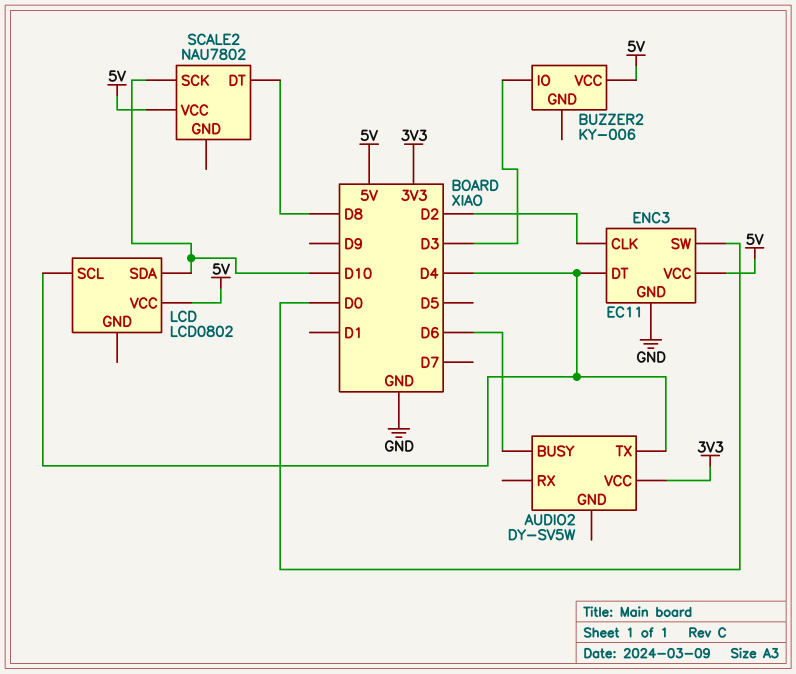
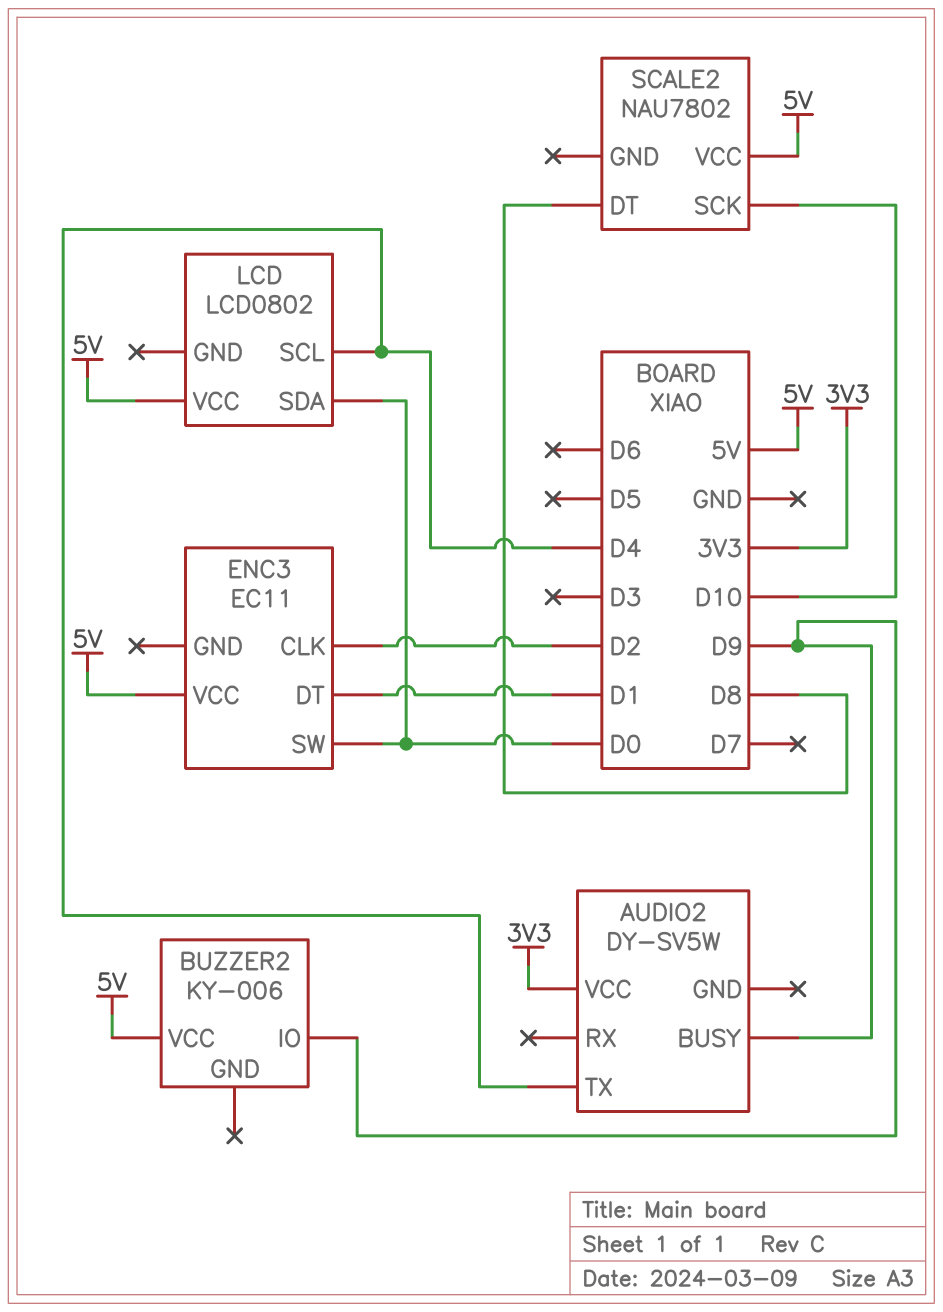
AUDIO2 pin BUSY: D6 -> D9
BUZZER2 pin IO: D3 -> D9
ENC3 pin DT: D4 -> D1
ENC3 pin GND: GND -> none
LCD pin SDA: D10 -> D0

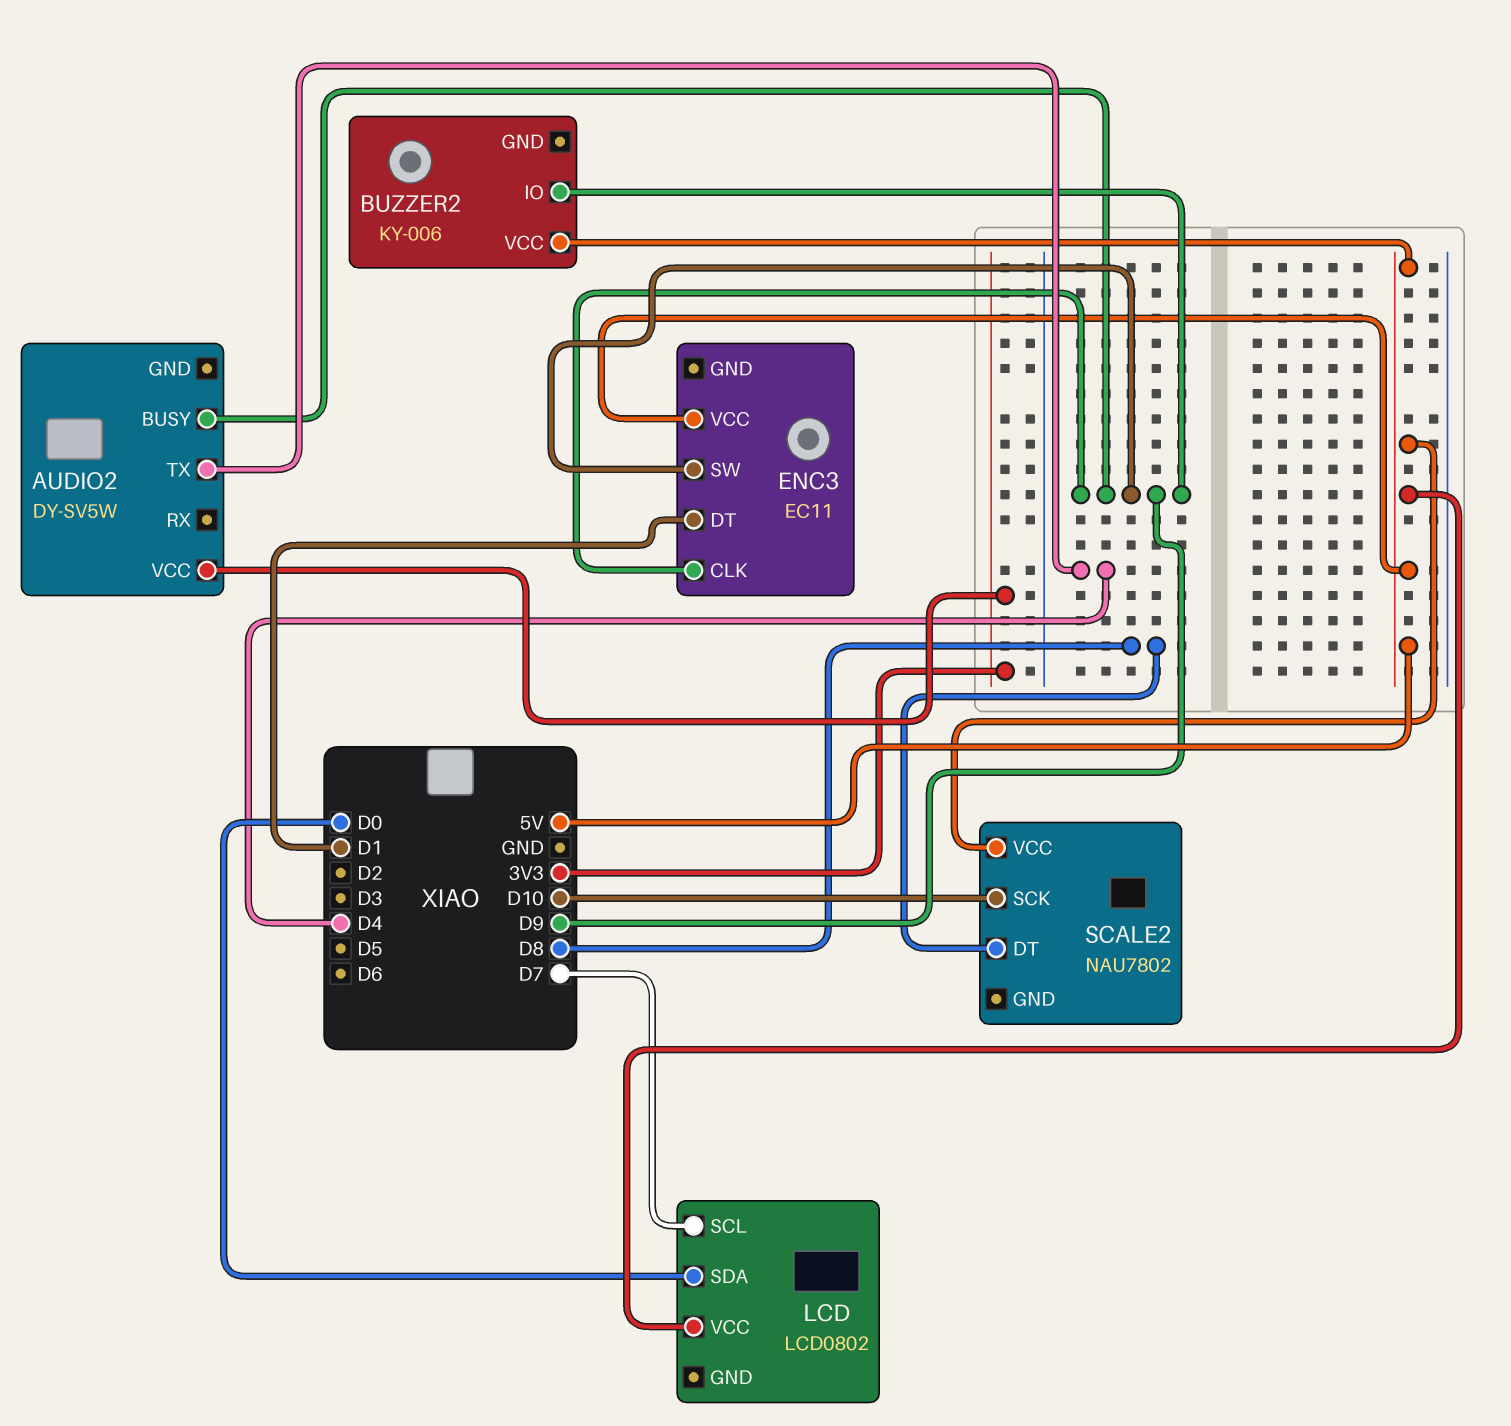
ENC3 pin CLK: D2 -> D9
ENC3 pin SW: D0 -> D9
LCD pin SCL: D4 -> D7

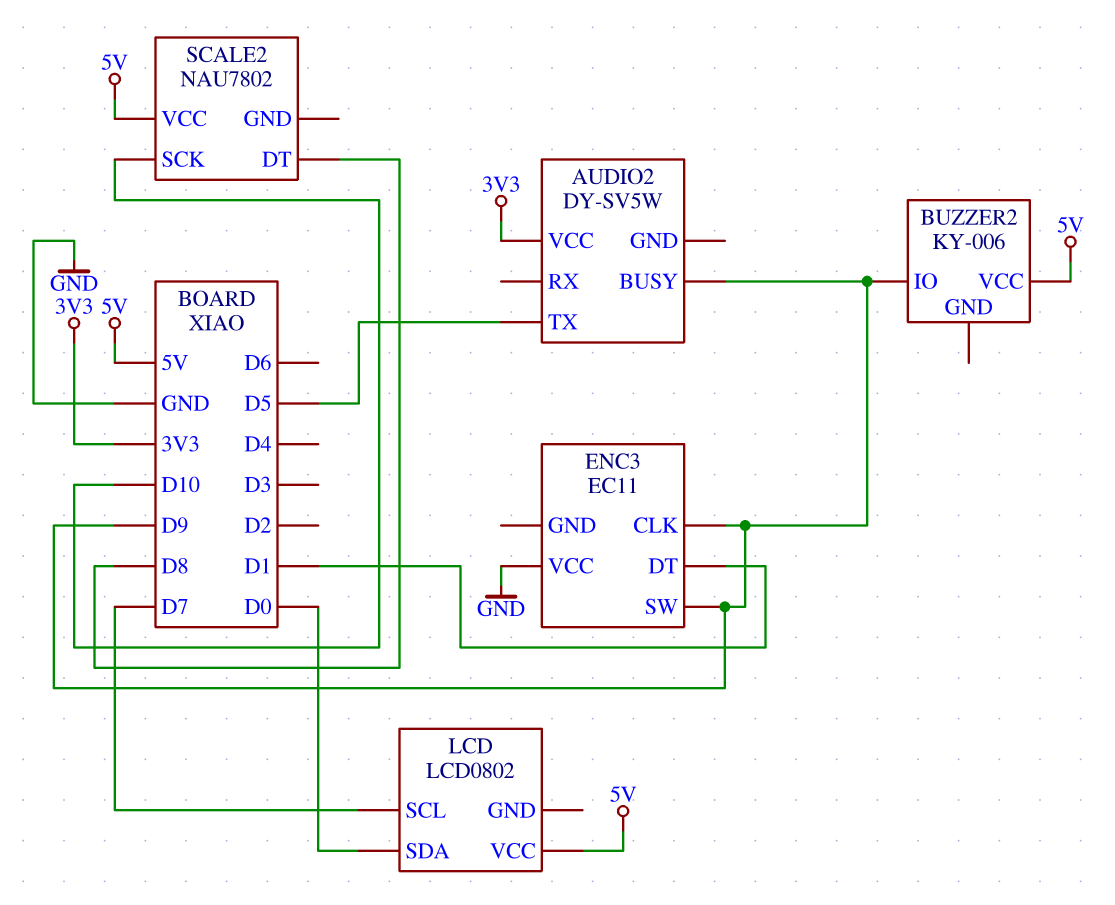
AUDIO2 pin TX: D4 -> D5
ENC3 pin VCC: 5V -> GND

